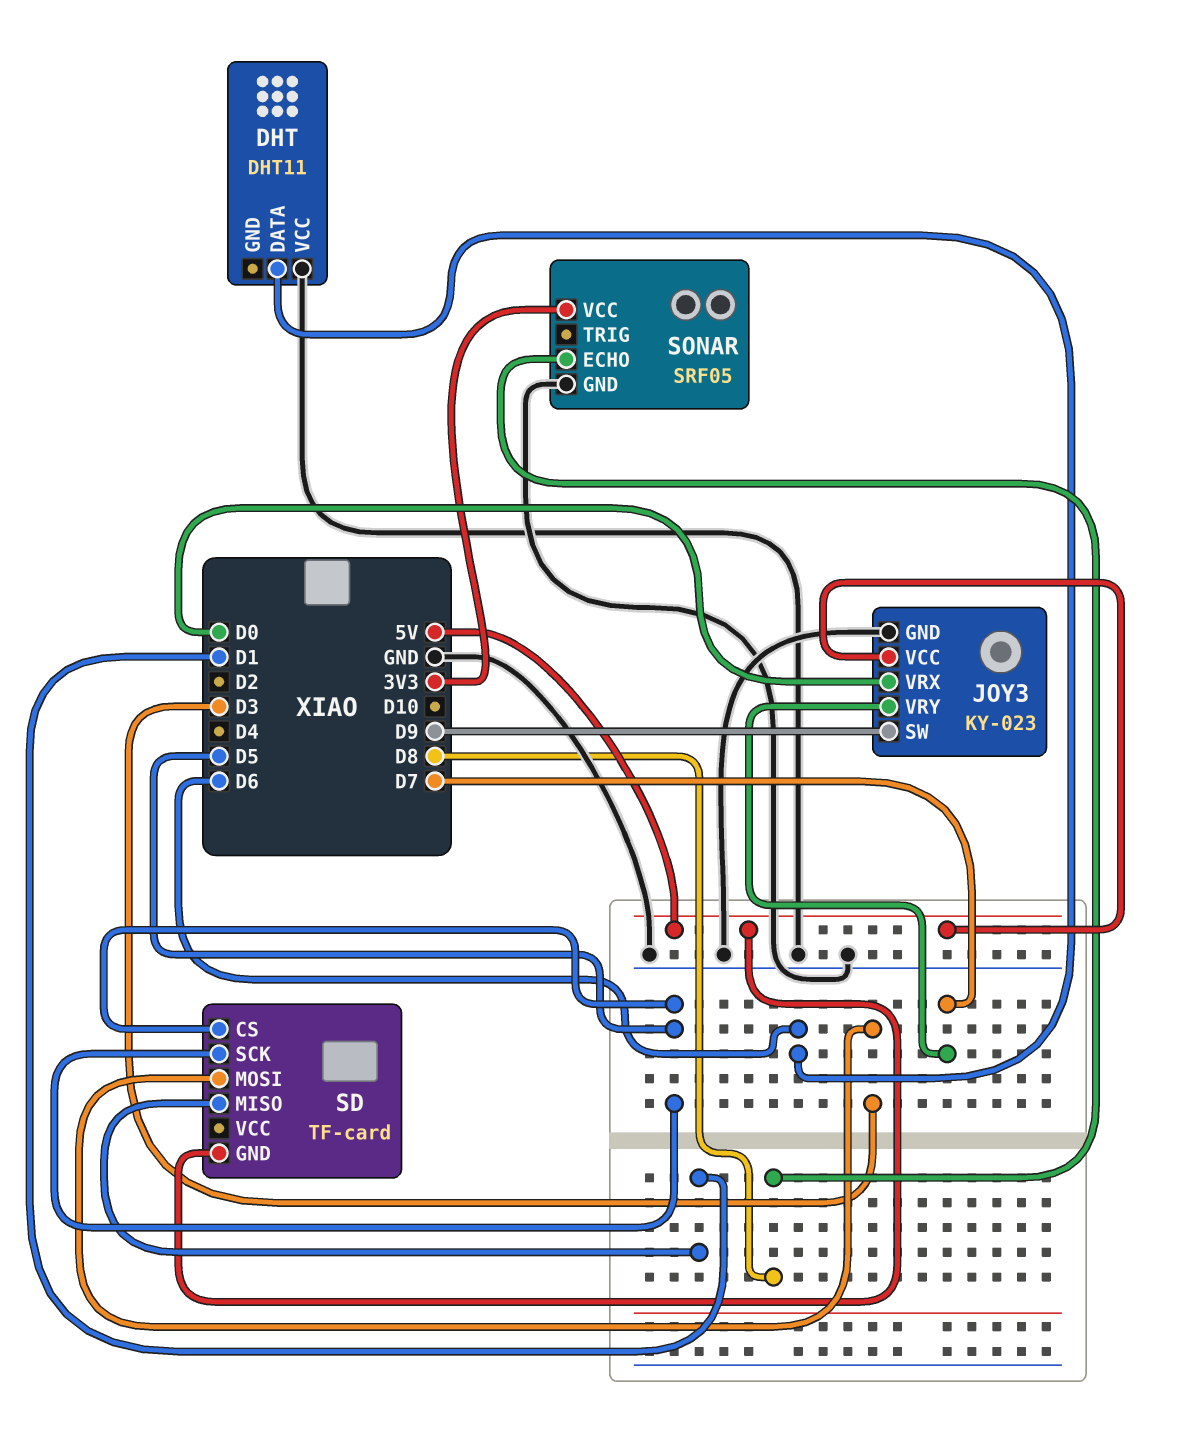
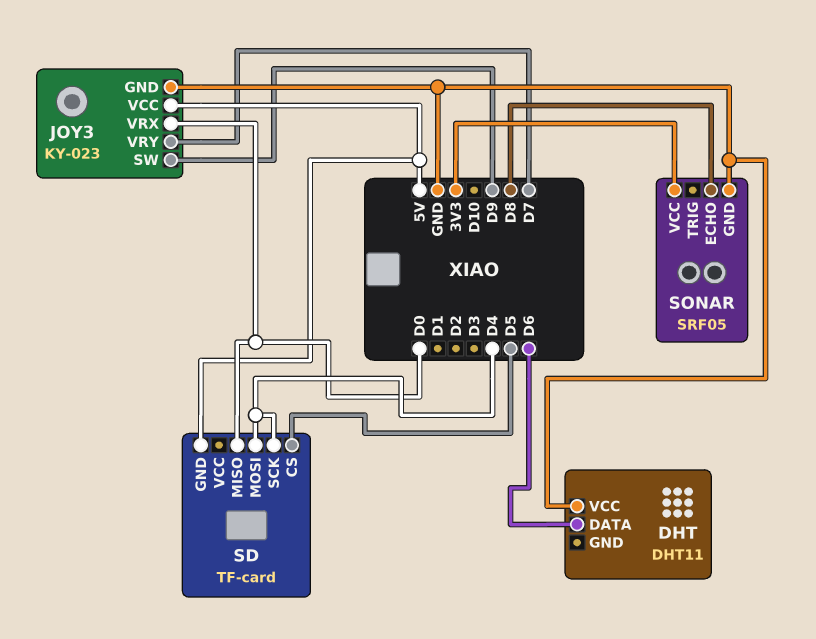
SD pin MISO: D1 -> D0
SD pin MOSI: D3 -> D4
SD pin SCK: D5 -> D4

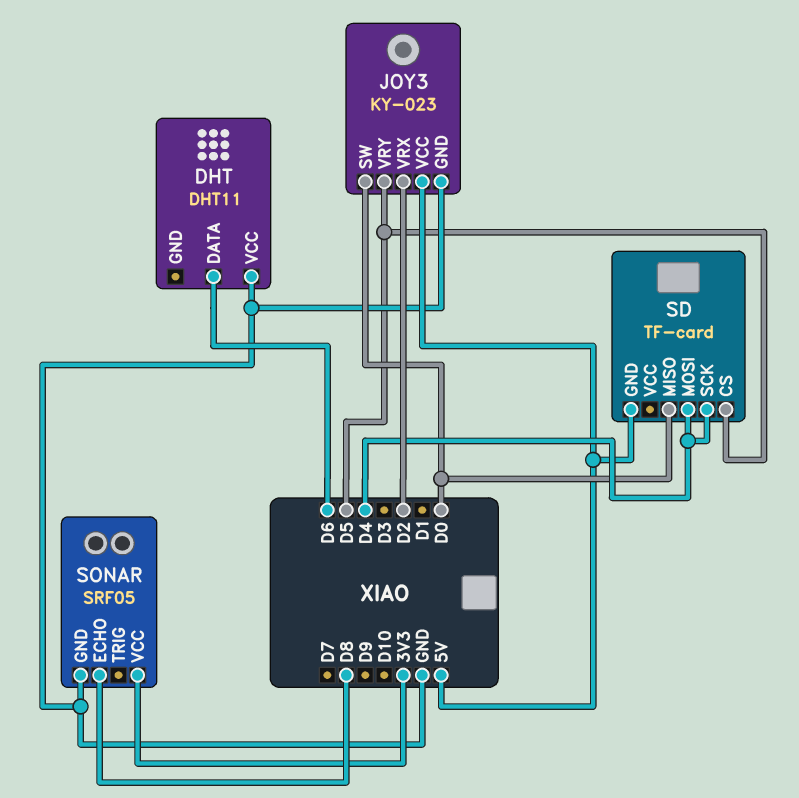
JOY3 pin SW: D9 -> D0
JOY3 pin VRX: D0 -> D2
JOY3 pin VRY: D7 -> D5

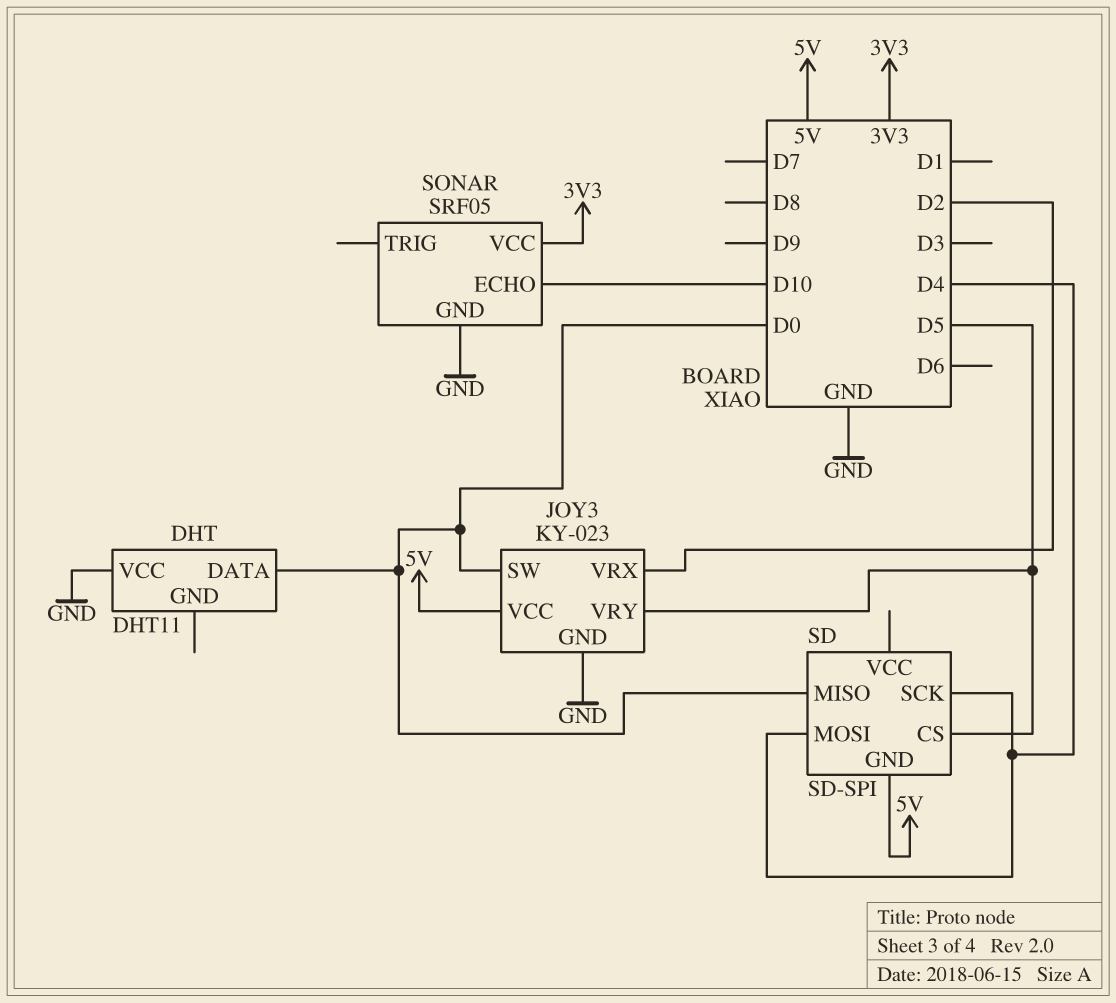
DHT pin DATA: D6 -> D0
SD: TF-card -> SD-SPI
SONAR pin ECHO: D8 -> D10

